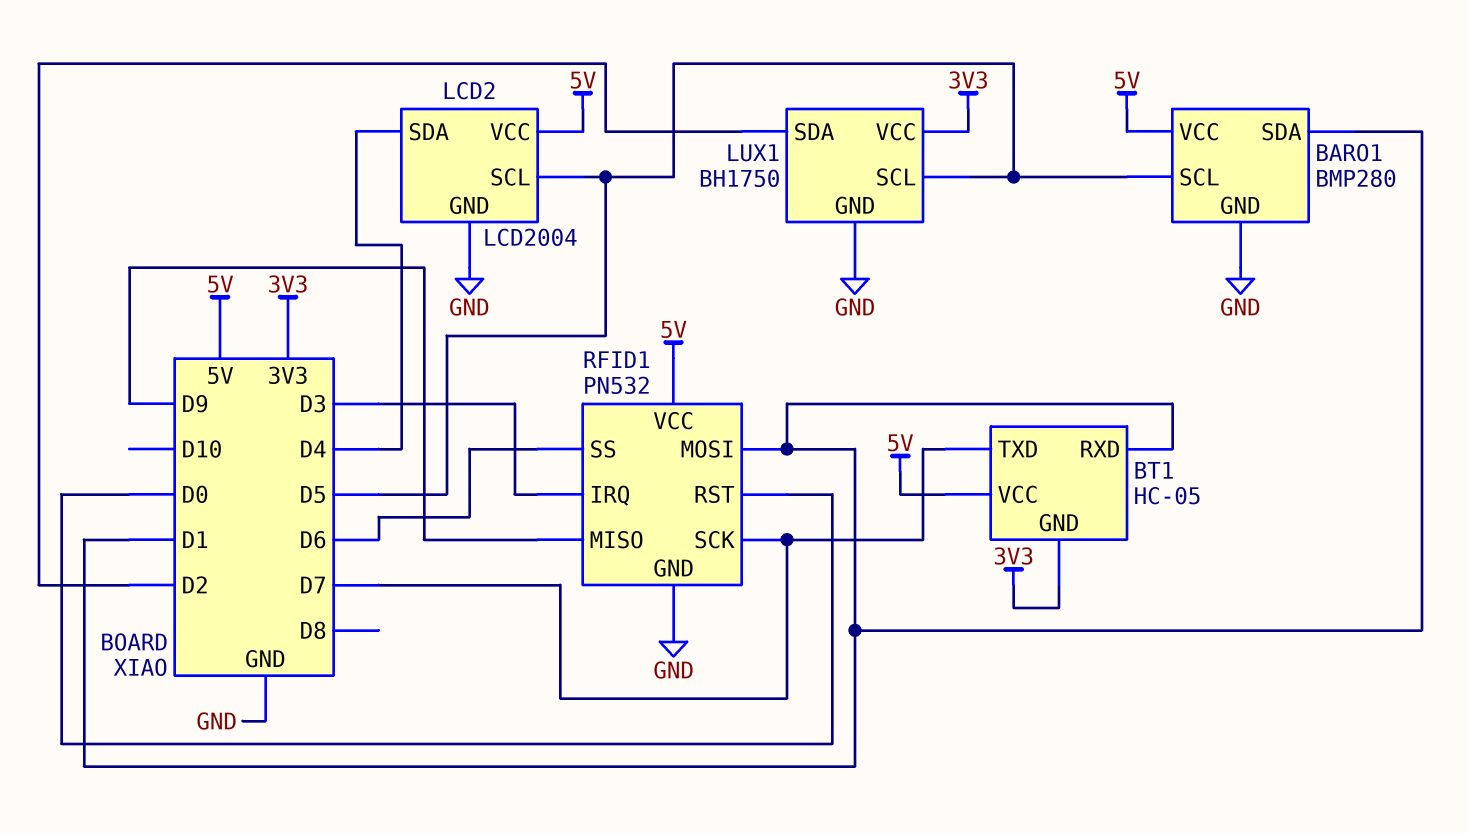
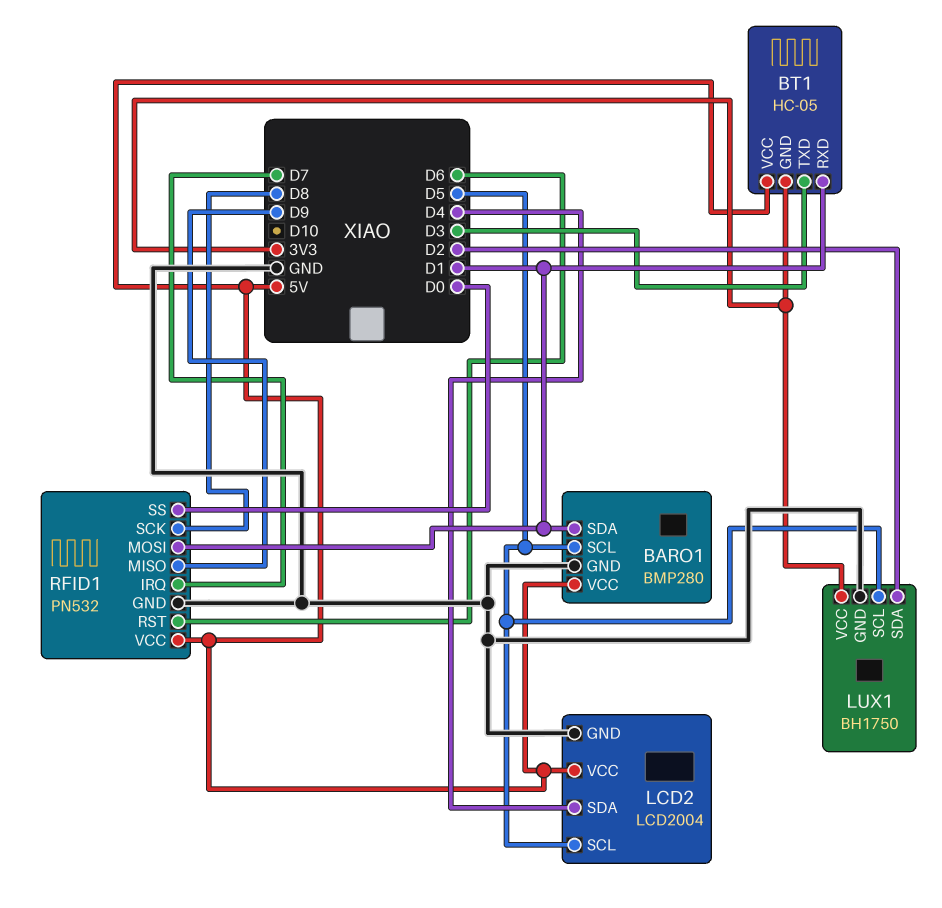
BT1 pin TXD: D7 -> D3
RFID1 pin IRQ: D3 -> D7
RFID1 pin RST: D0 -> D6
RFID1 pin SCK: D7 -> D8
RFID1 pin SS: D6 -> D0

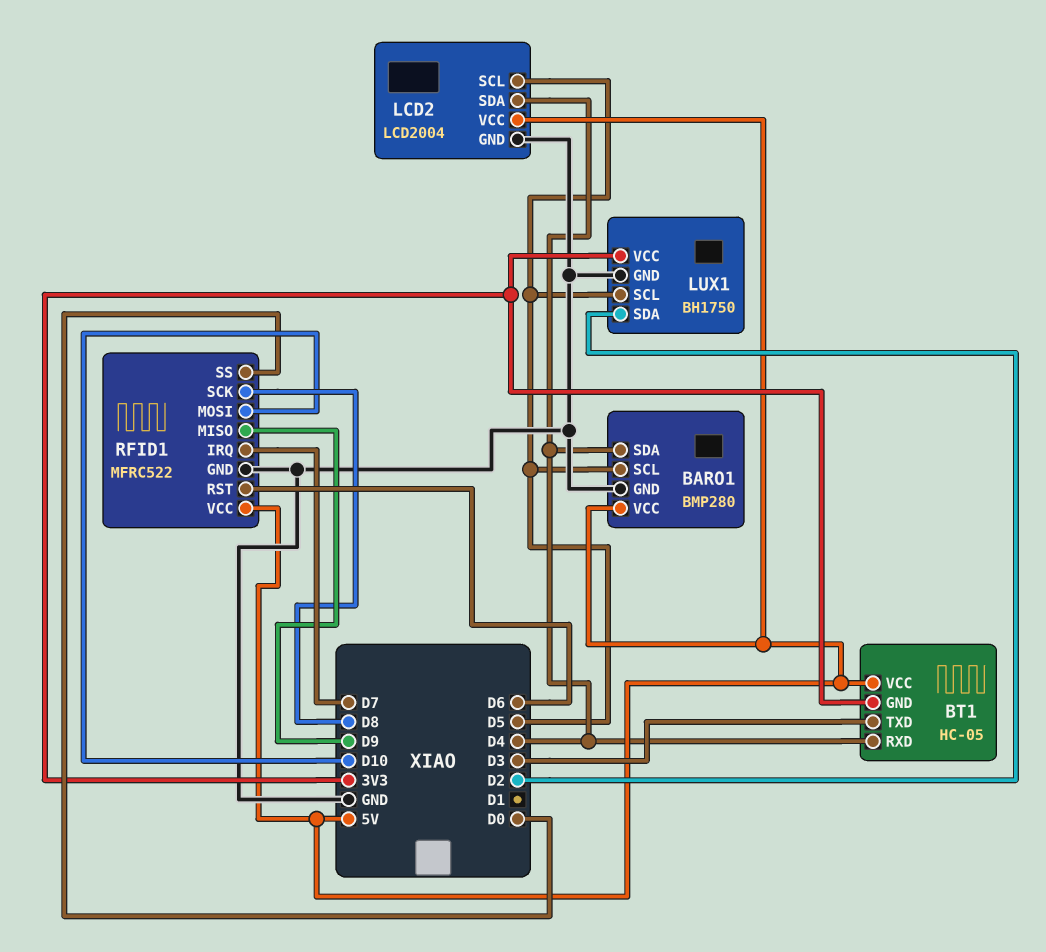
BARO1 pin SDA: D1 -> D4
BT1 pin RXD: D1 -> D4
RFID1: PN532 -> MFRC522
RFID1 pin MOSI: D1 -> D10

